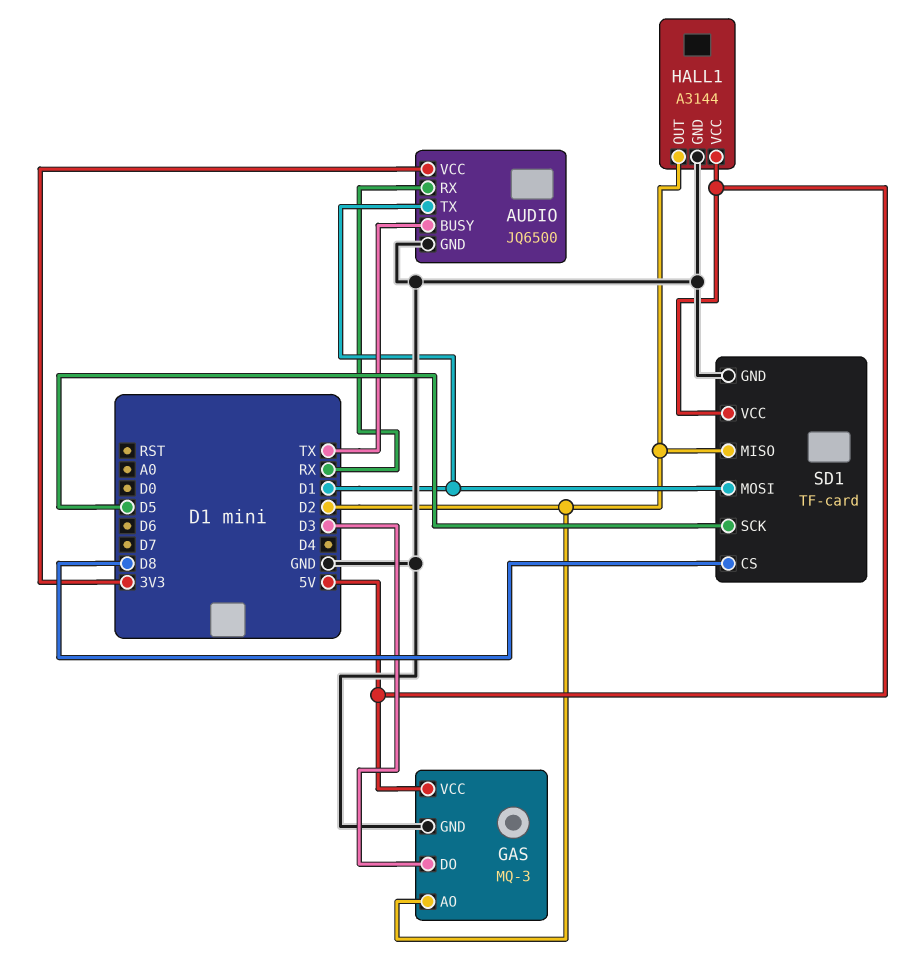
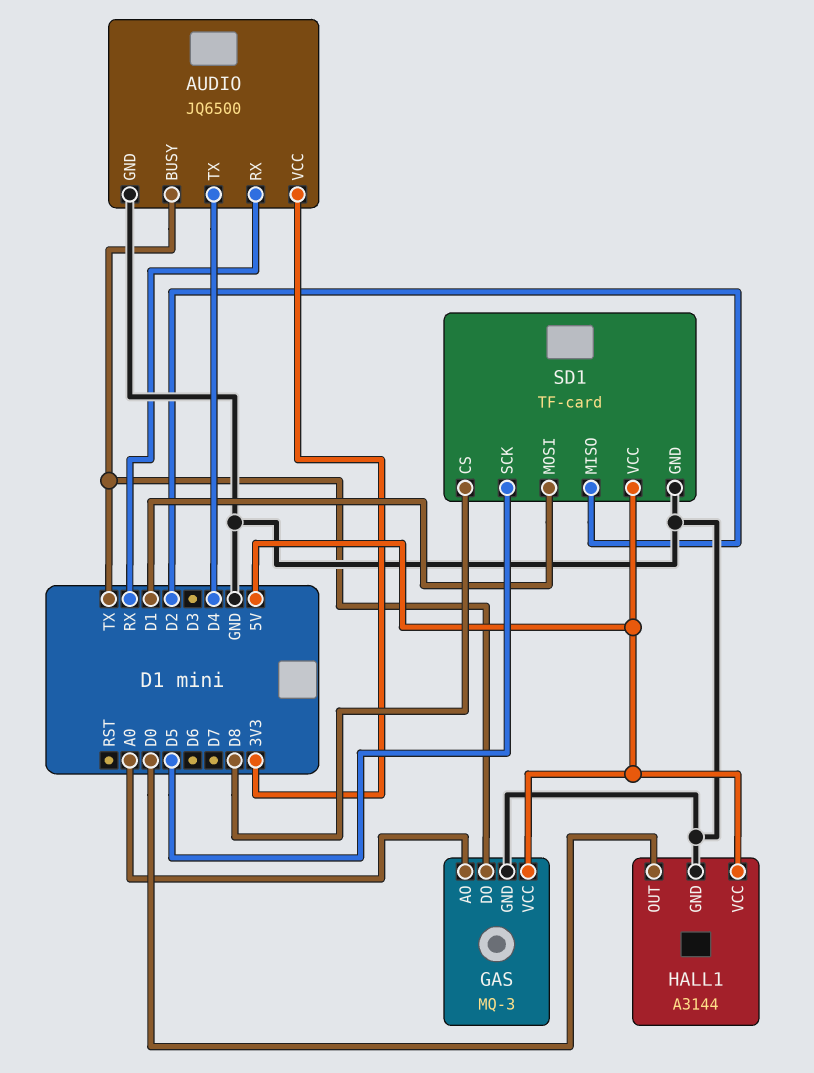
AUDIO pin TX: D1 -> D4
GAS pin AO: D2 -> A0
GAS pin DO: D3 -> TX
HALL1 pin OUT: D2 -> D0

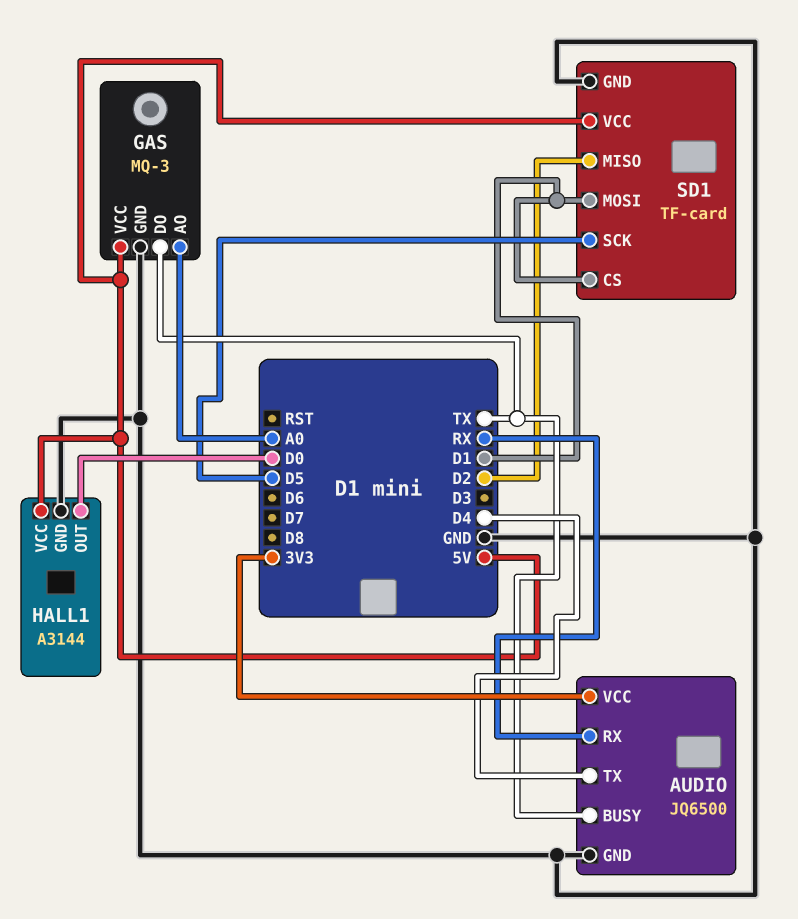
SD1 pin CS: D8 -> D1

